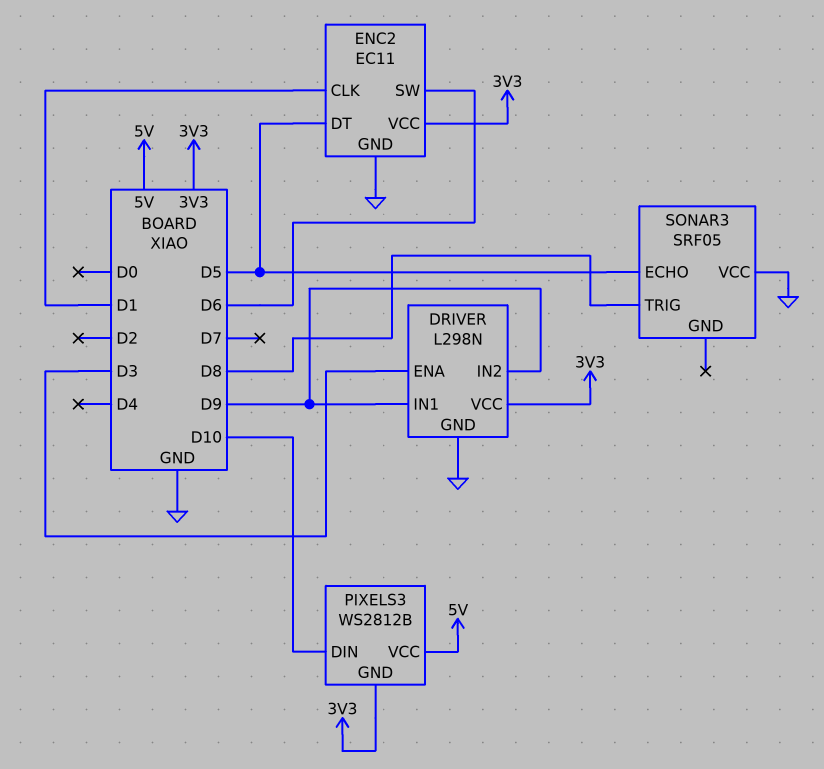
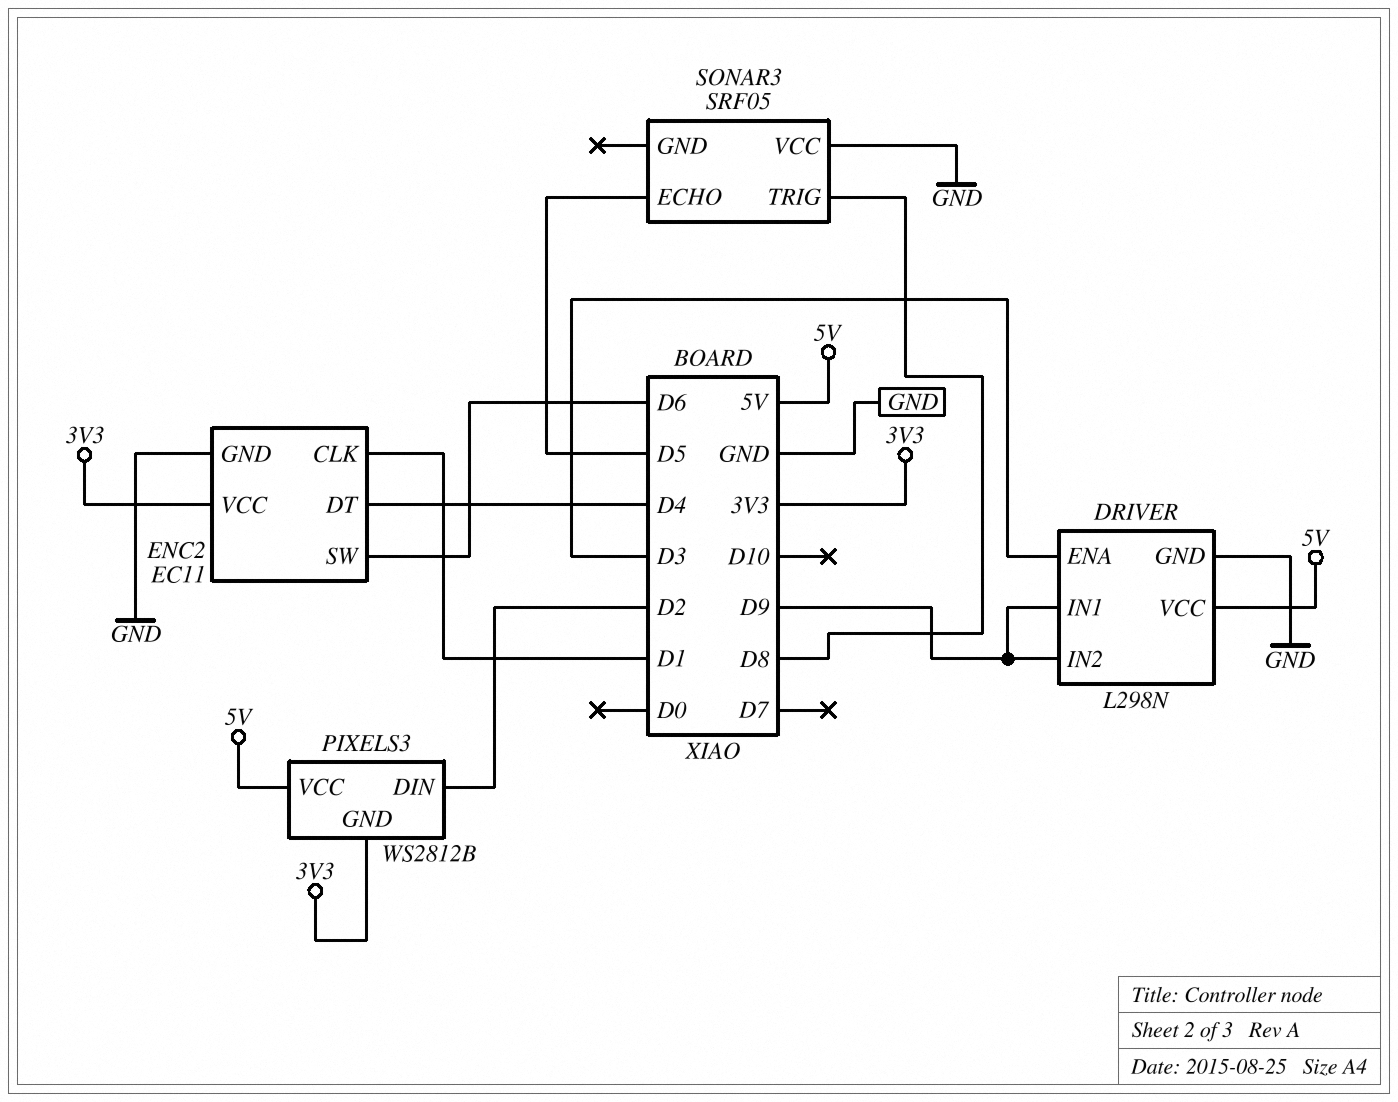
DRIVER pin VCC: 3V3 -> 5V
ENC2 pin DT: D5 -> D4
PIXELS3 pin DIN: D10 -> D2

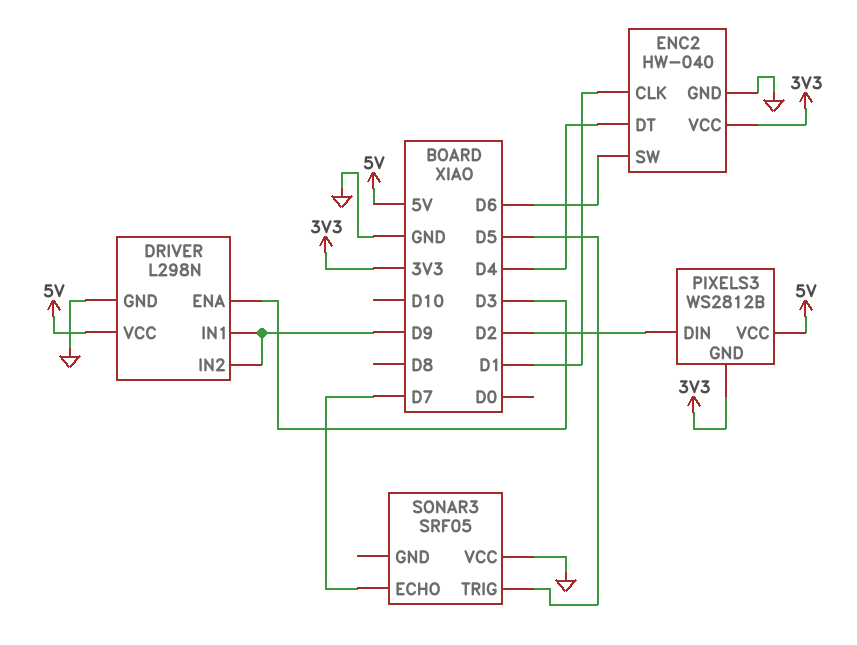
ENC2: EC11 -> HW-040
SONAR3 pin ECHO: D5 -> D7
SONAR3 pin TRIG: D8 -> D5

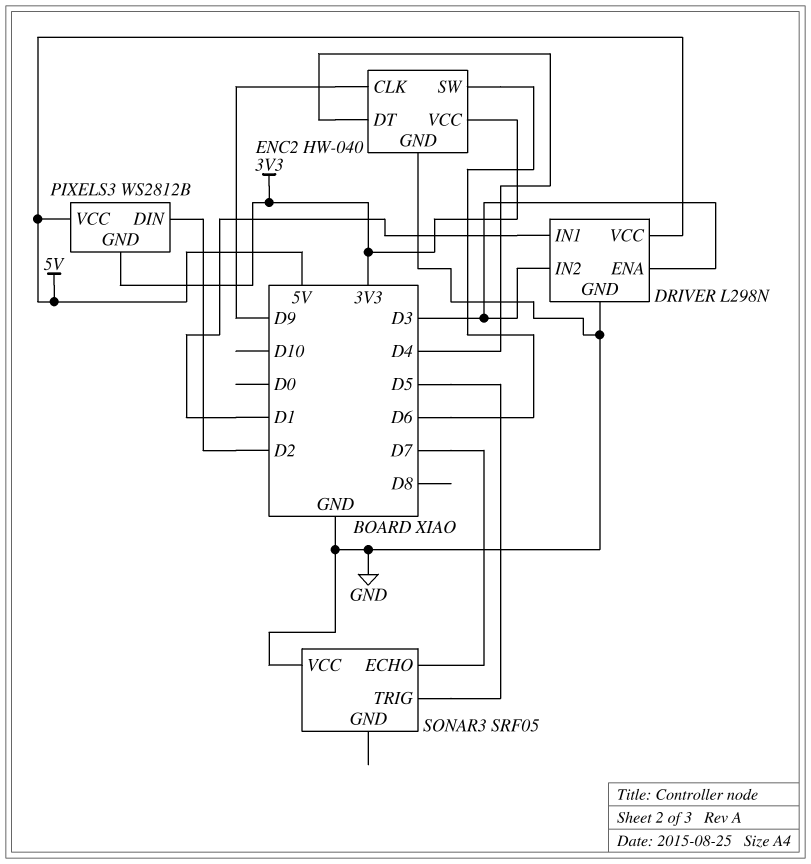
DRIVER pin IN1: D9 -> D1
DRIVER pin IN2: D9 -> D3
ENC2 pin CLK: D1 -> D9

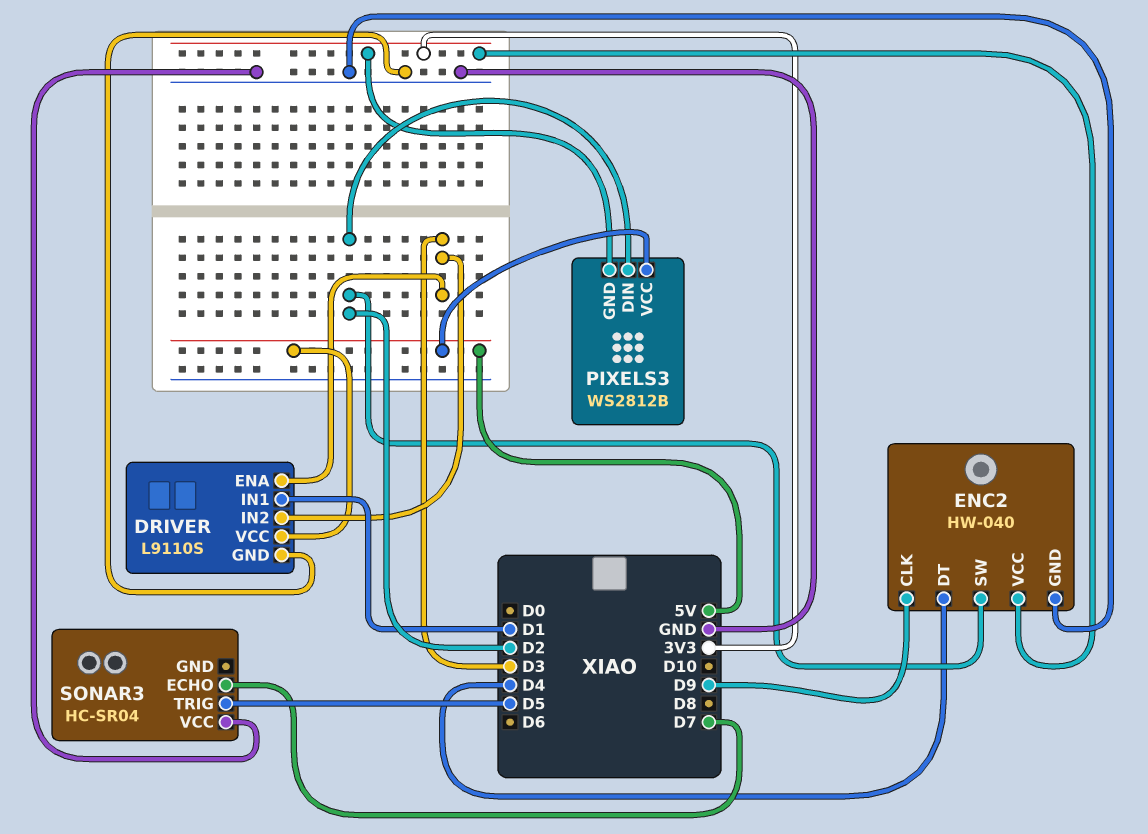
DRIVER: L298N -> L9110S
ENC2 pin SW: D6 -> D2
SONAR3: SRF05 -> HC-SR04

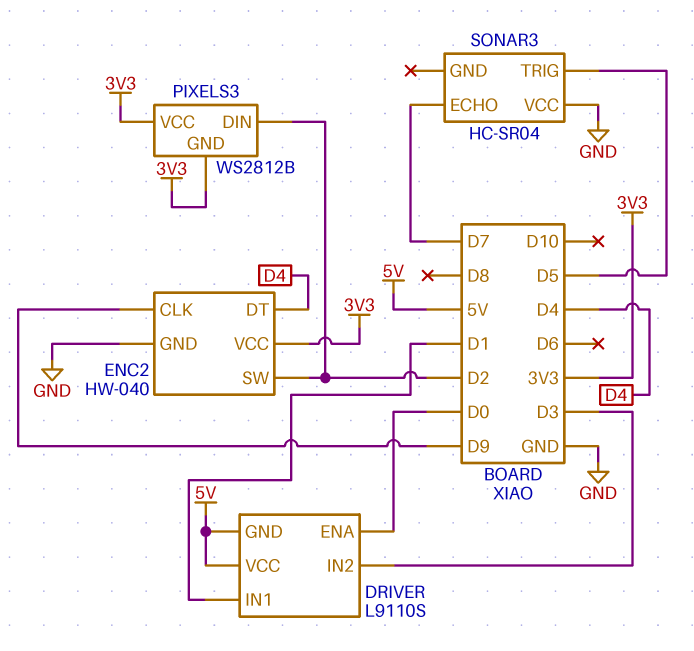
DRIVER pin ENA: D3 -> D0
DRIVER pin GND: GND -> 5V
PIXELS3 pin VCC: 5V -> 3V3

